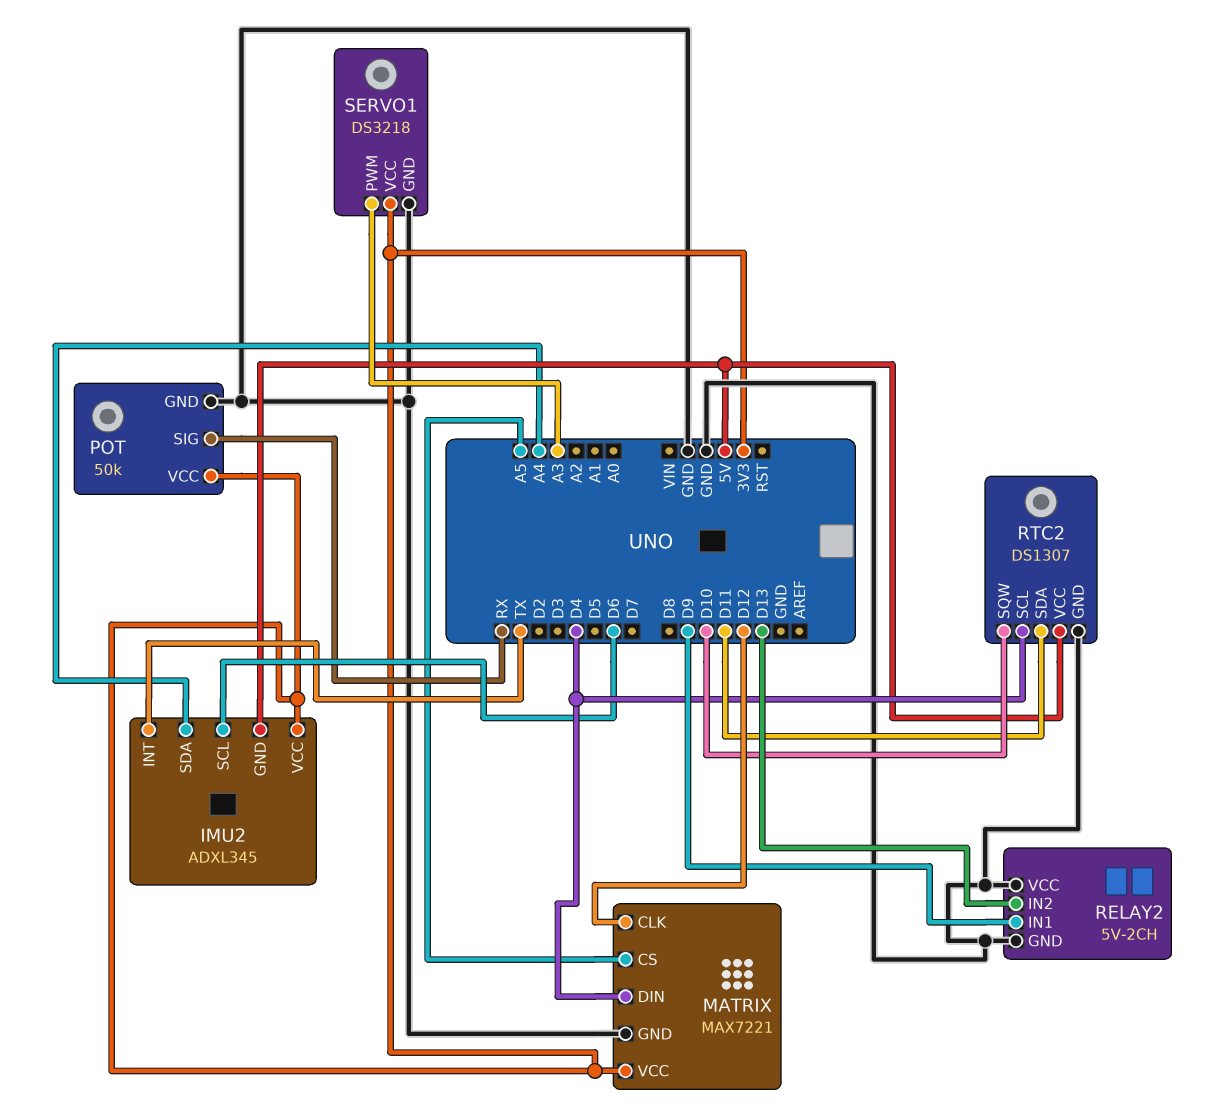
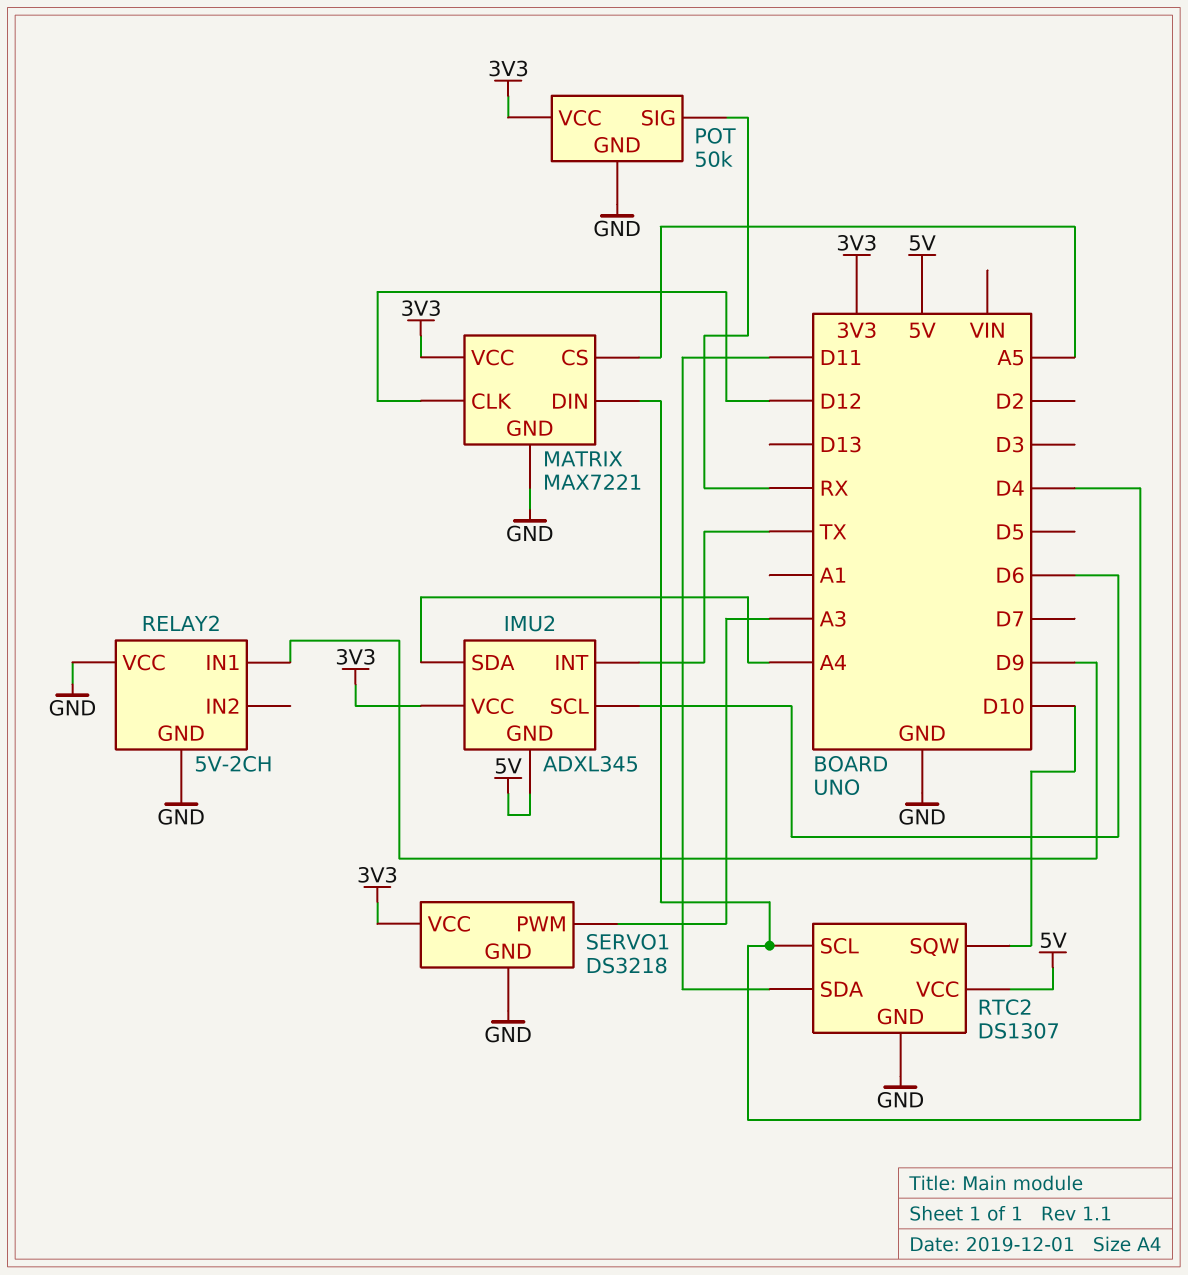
RELAY2 pin IN2: D13 -> none

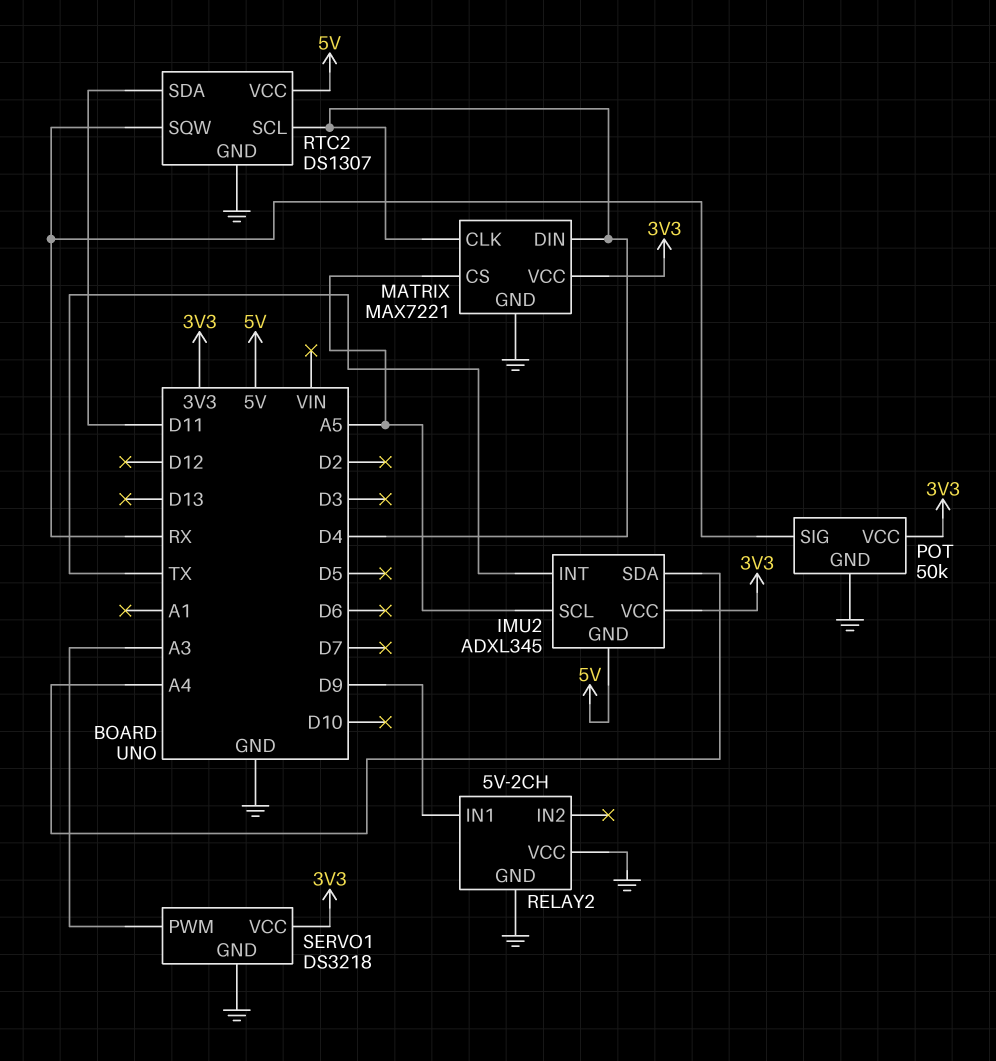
IMU2 pin SCL: D6 -> A5
MATRIX pin CLK: D12 -> D4
RTC2 pin SQW: D10 -> RX

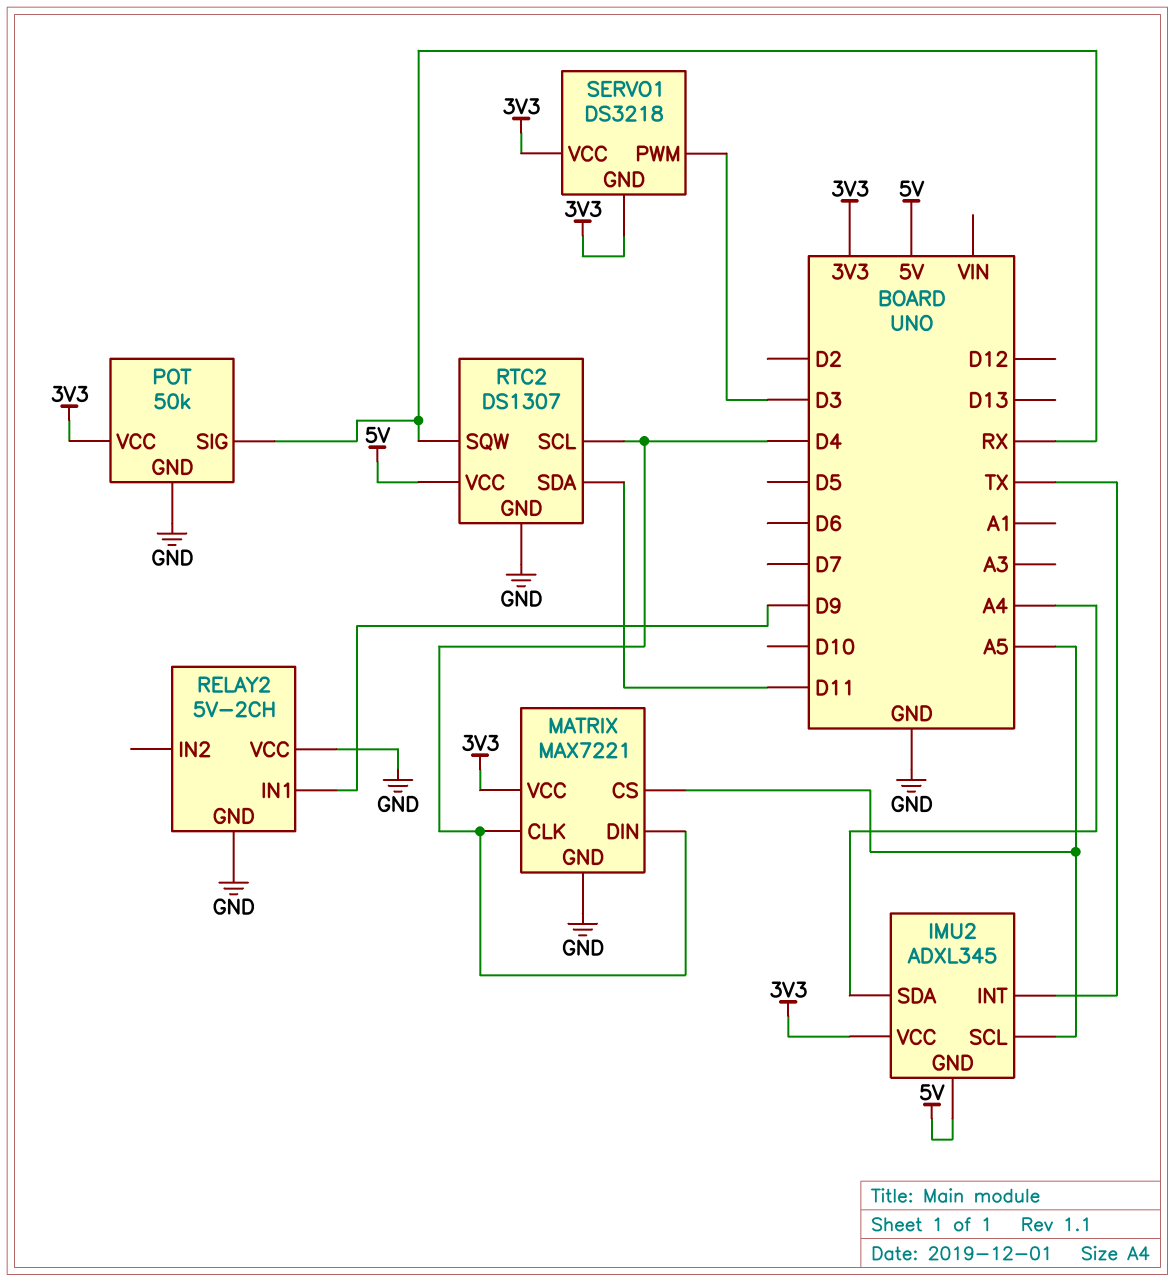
SERVO1 pin GND: GND -> 3V3
SERVO1 pin PWM: A3 -> D3

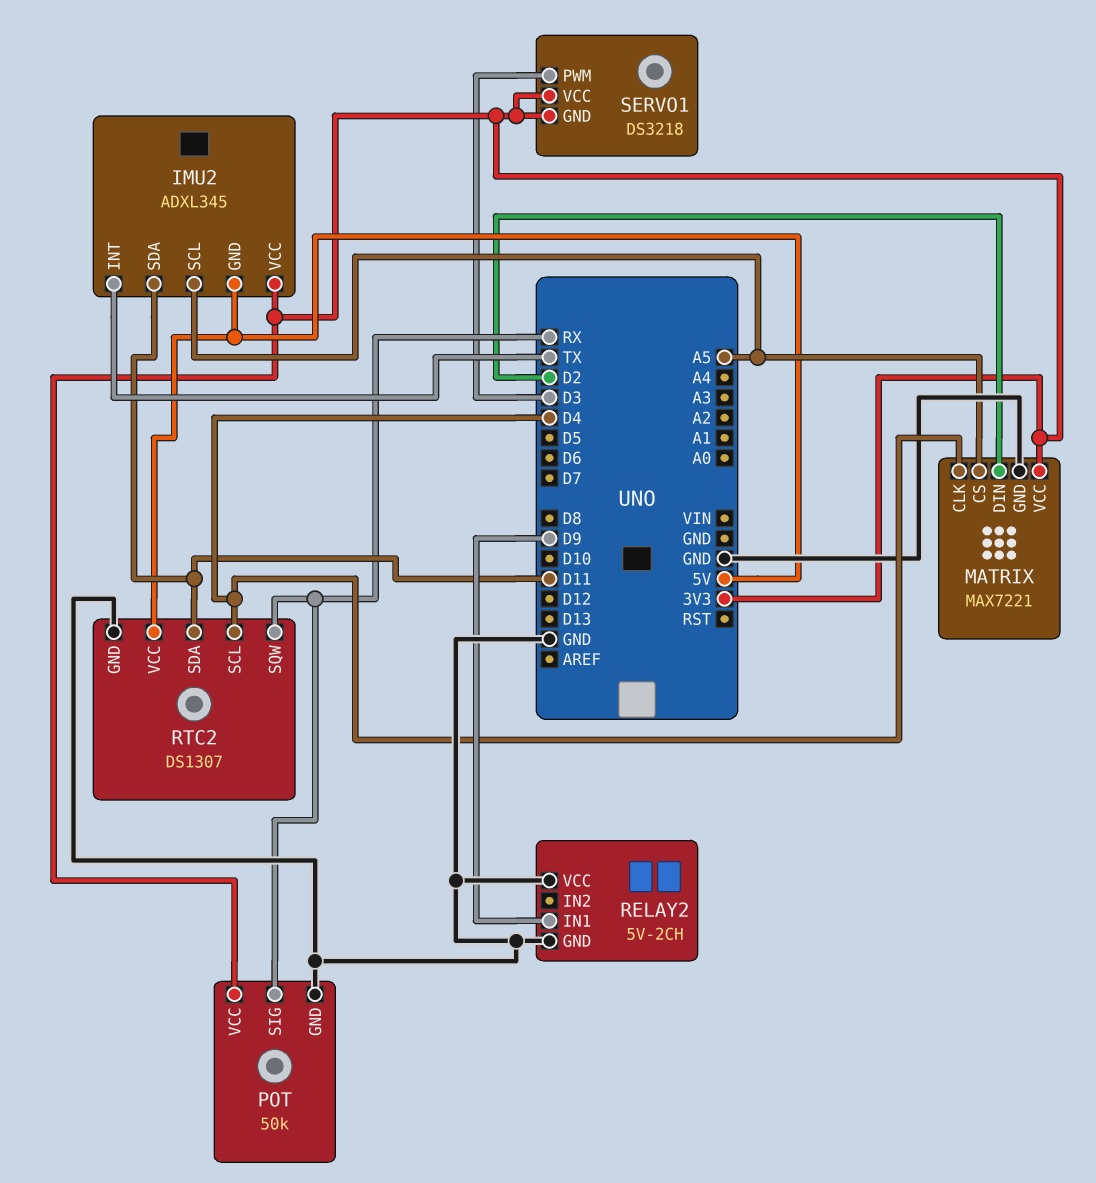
IMU2 pin SDA: A4 -> D11
MATRIX pin DIN: D4 -> D2

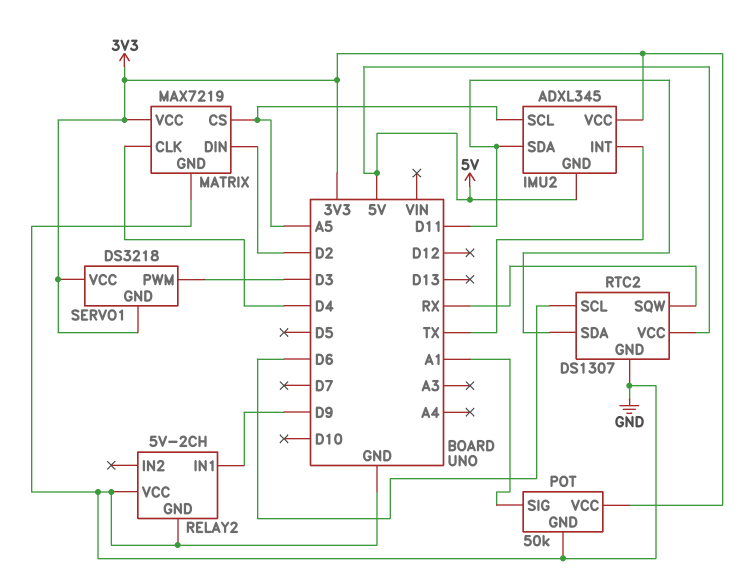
MATRIX: MAX7221 -> MAX7219
POT pin SIG: RX -> A1
RTC2 pin SCL: D4 -> D6

